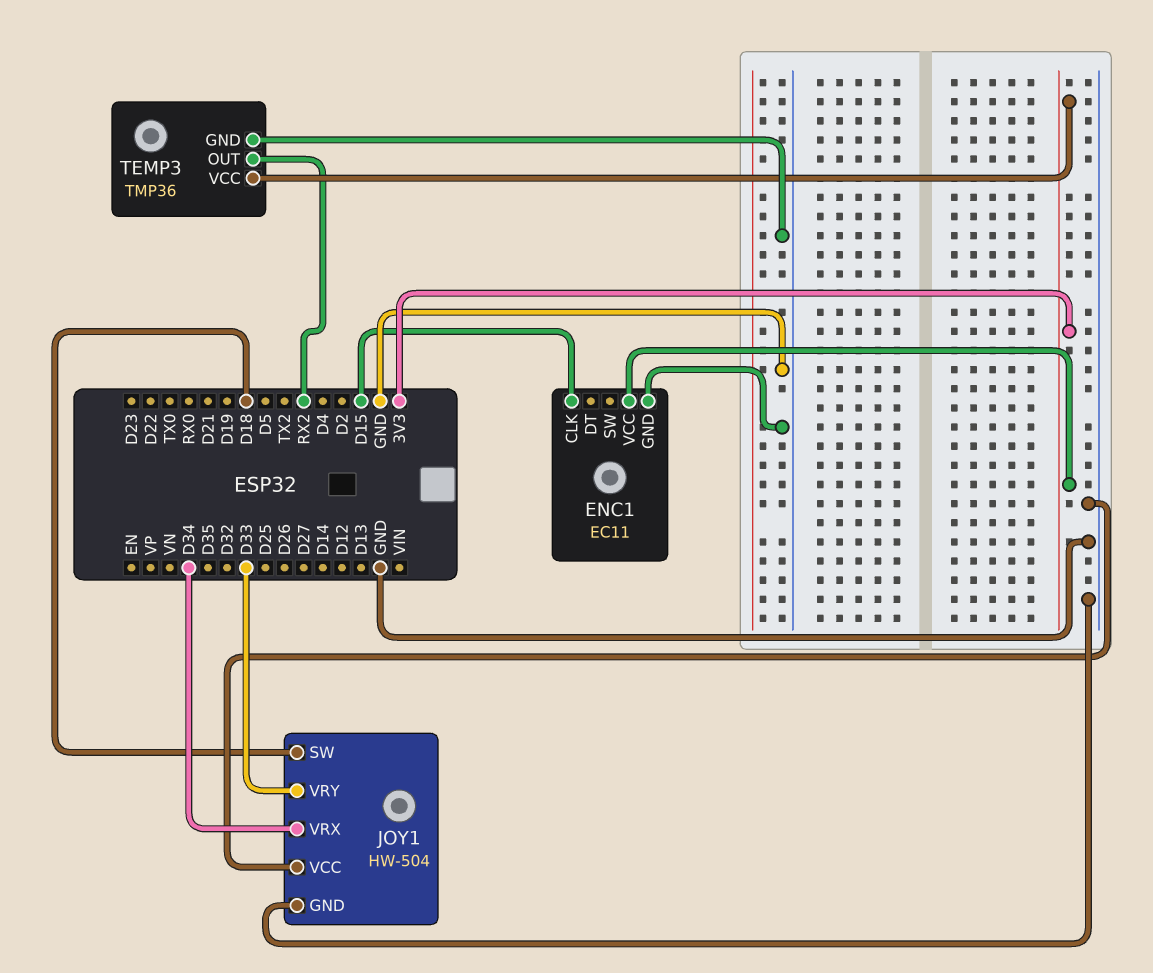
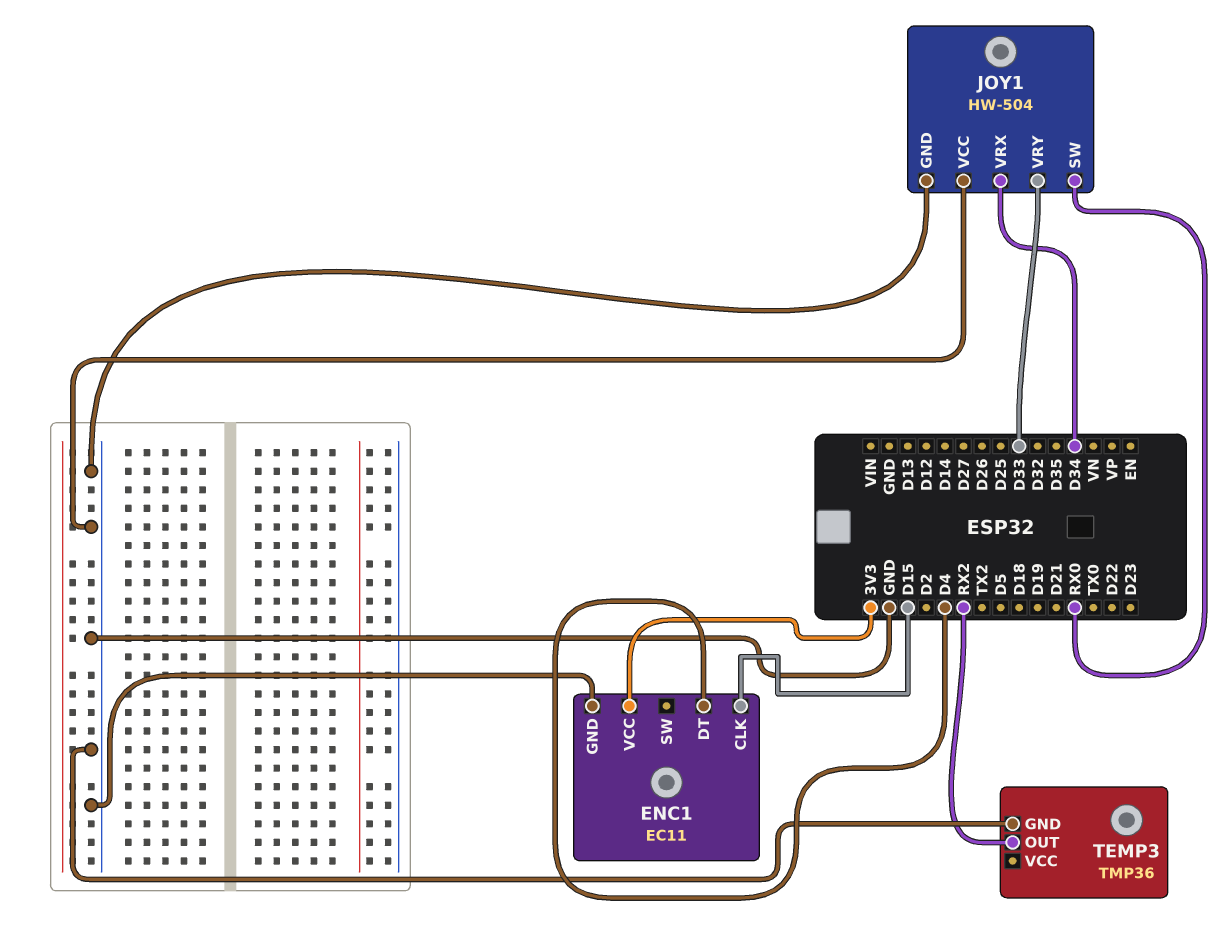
ENC1 pin DT: none -> D4
JOY1 pin SW: D18 -> RX0
TEMP3 pin VCC: 3V3 -> none

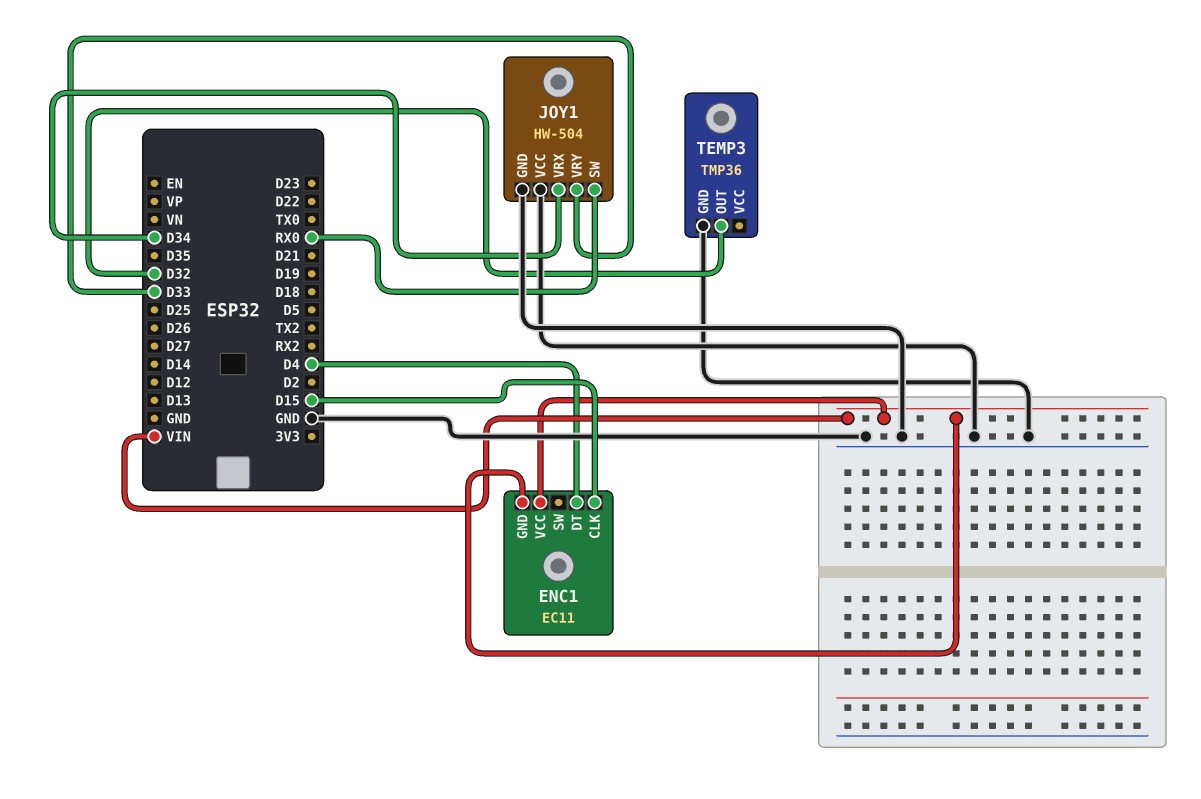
ENC1 pin GND: GND -> VIN
ENC1 pin VCC: 3V3 -> VIN
TEMP3 pin OUT: RX2 -> D32

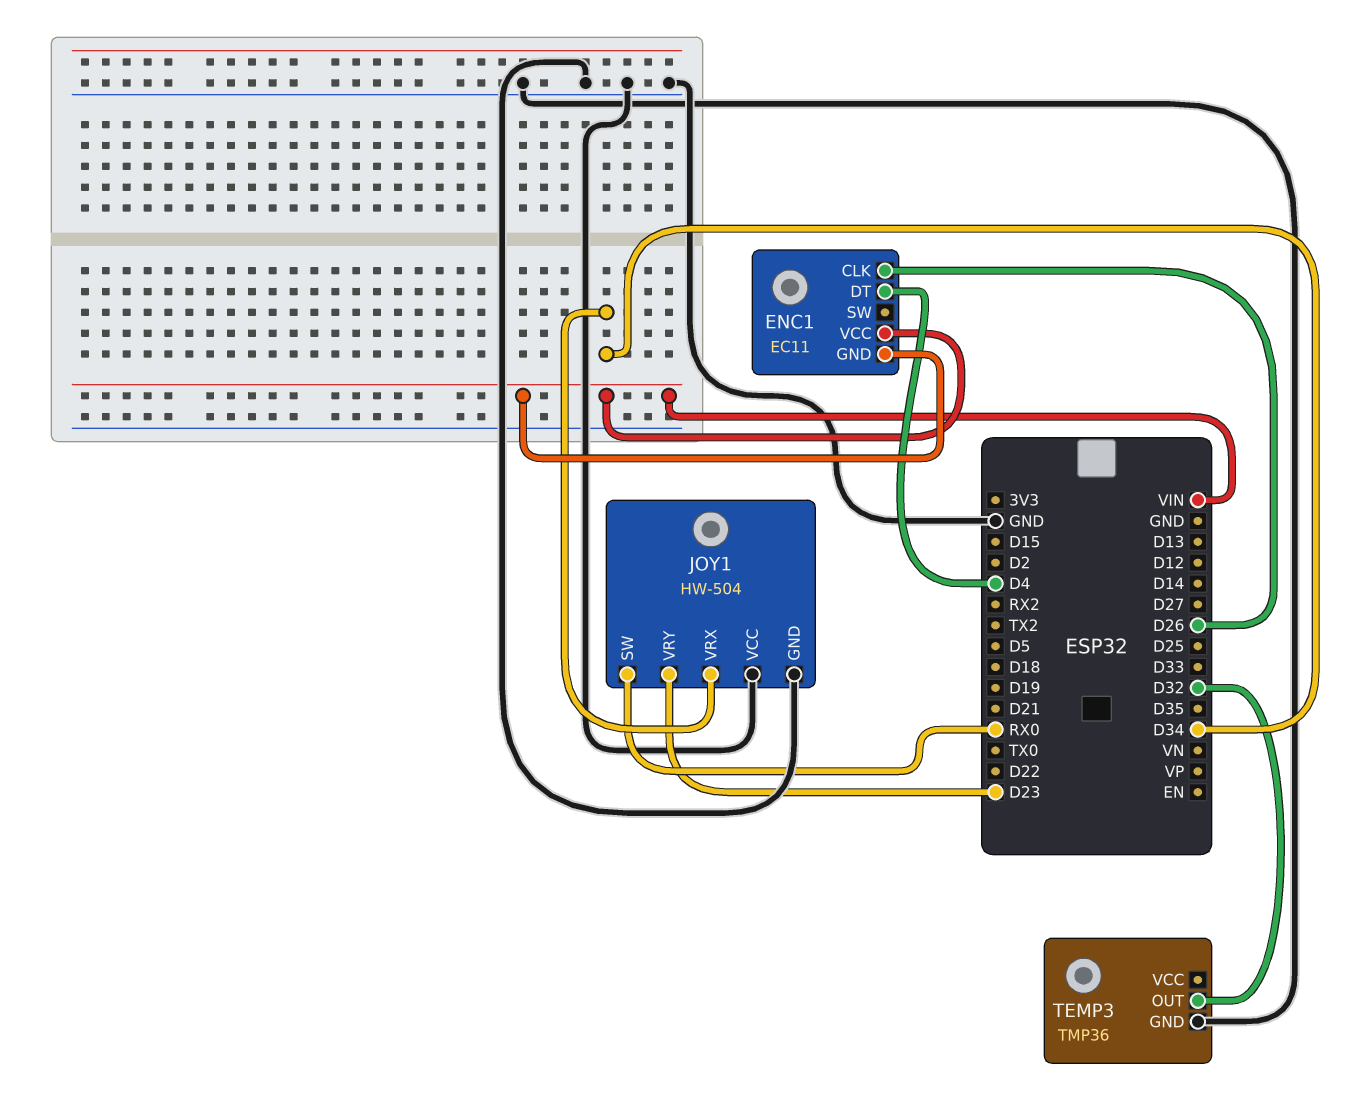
ENC1 pin CLK: D15 -> D26
JOY1 pin VRY: D33 -> D23

